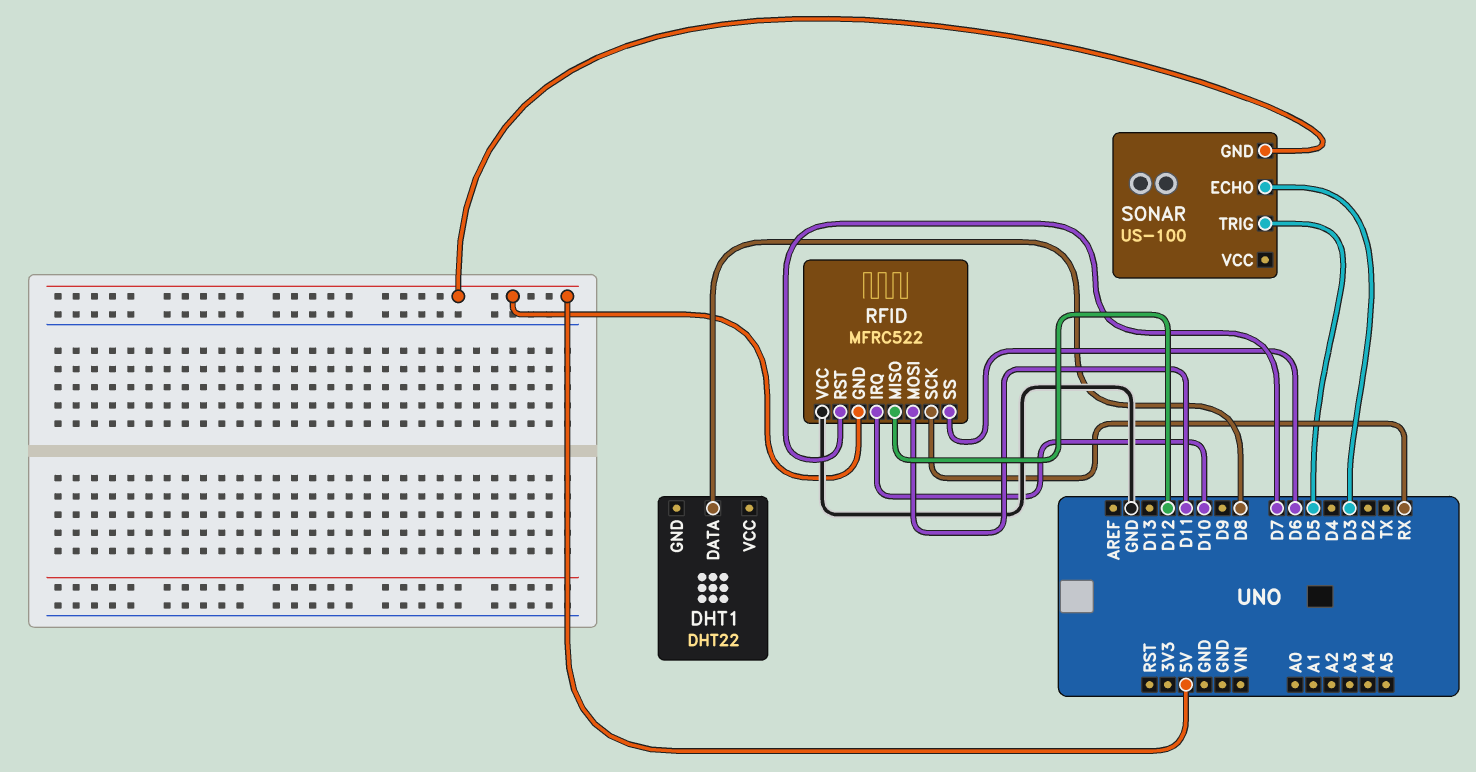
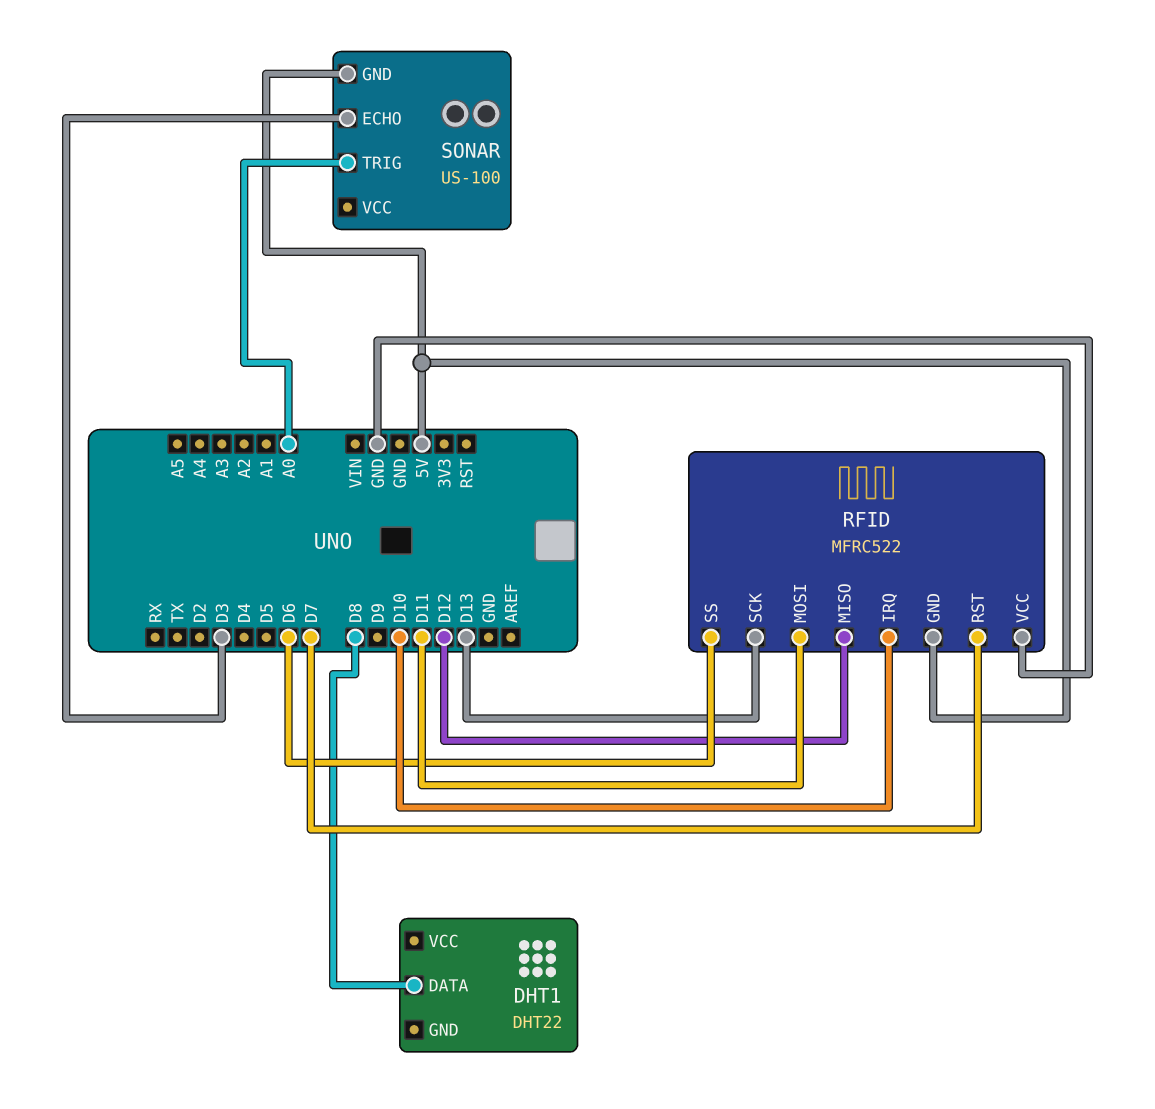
RFID pin SCK: RX -> D13
SONAR pin TRIG: D5 -> A0

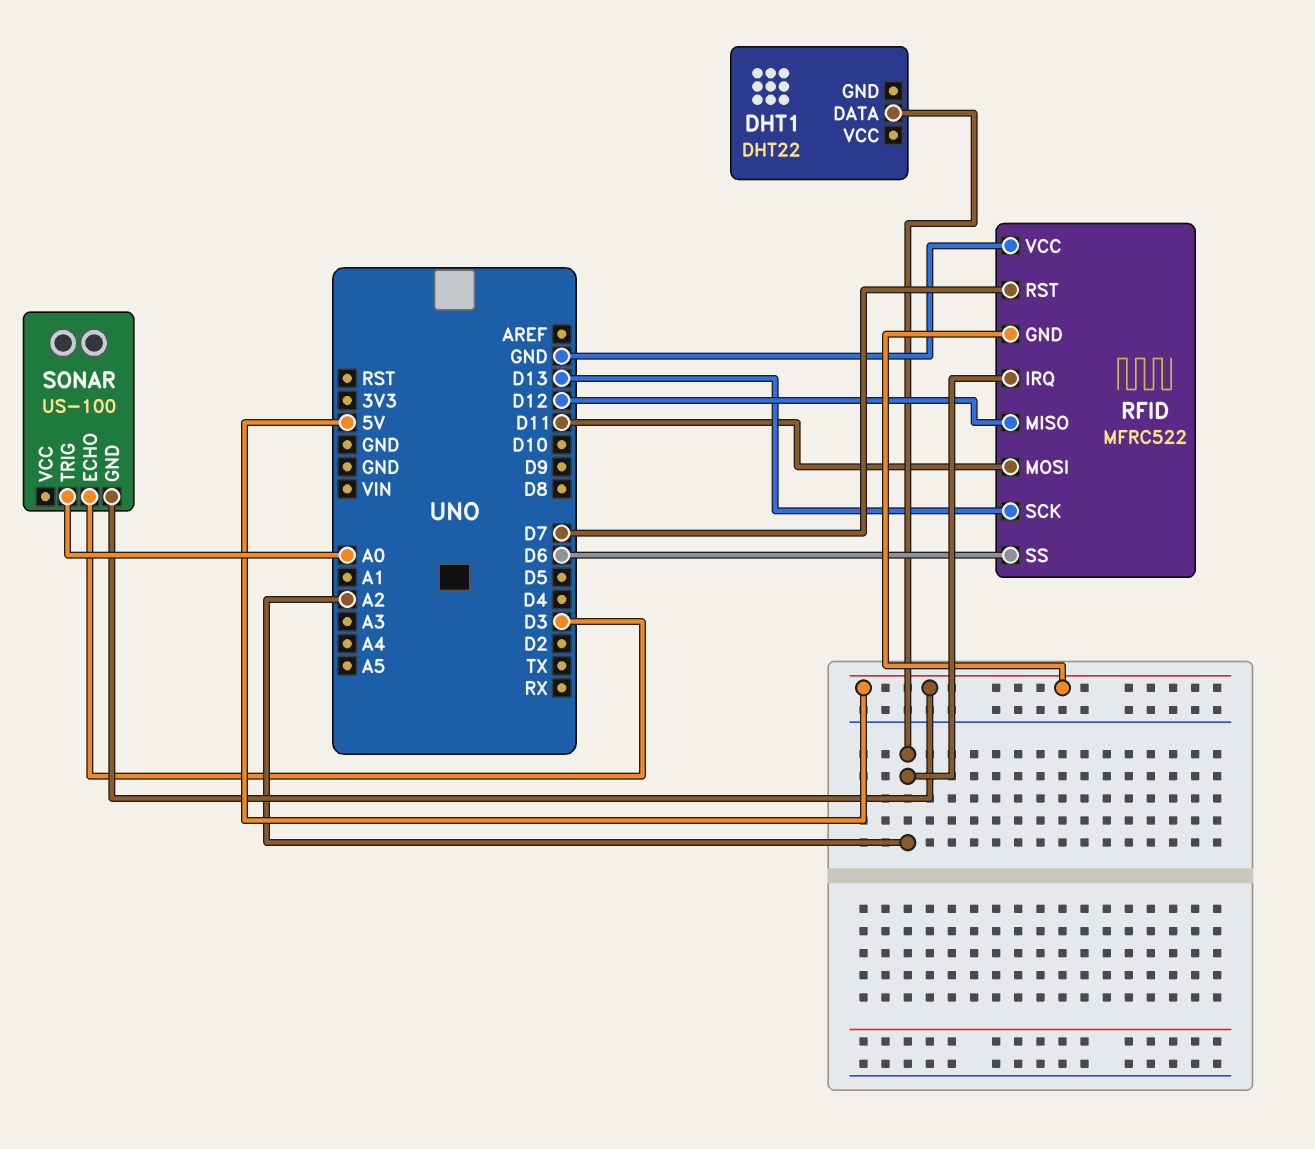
DHT1 pin DATA: D8 -> A2
RFID pin IRQ: D10 -> A2

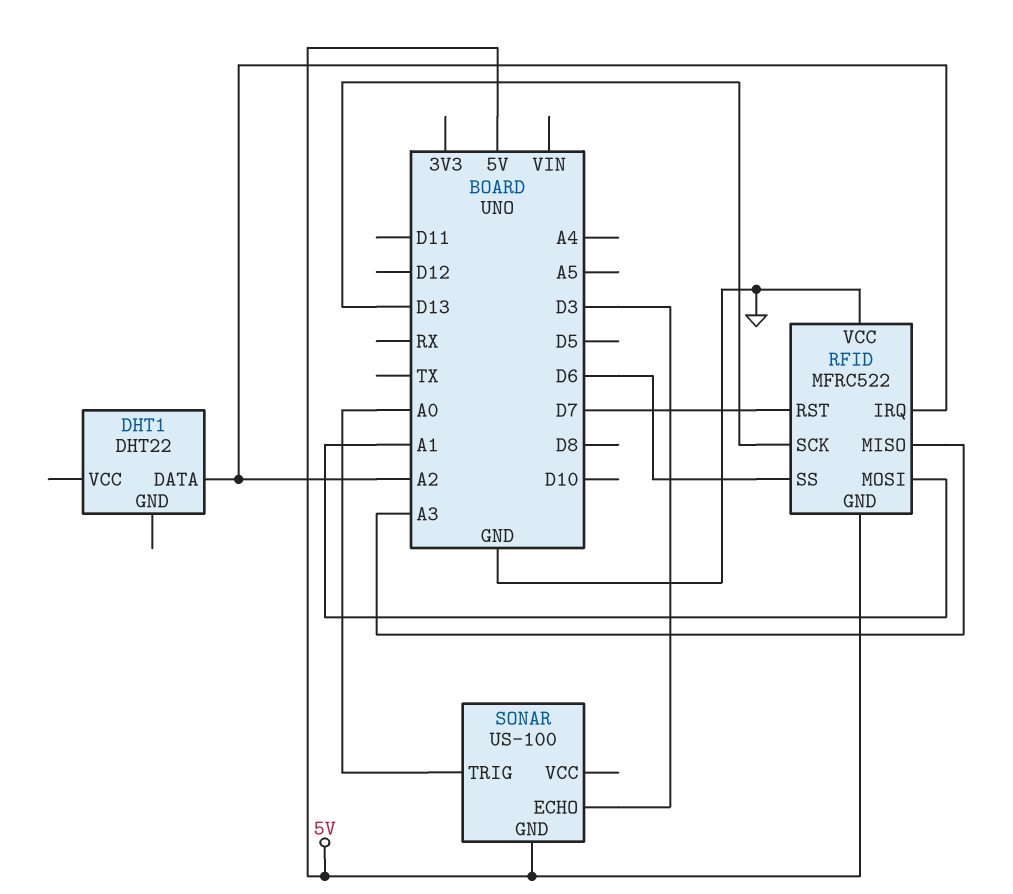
RFID pin MISO: D12 -> A3
RFID pin MOSI: D11 -> A1

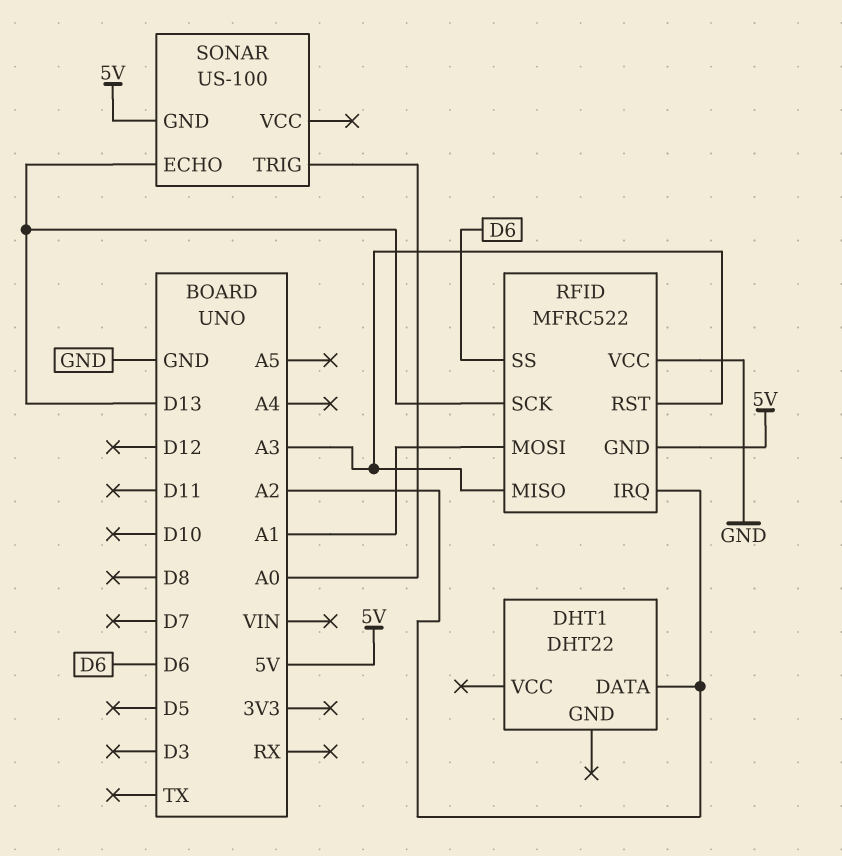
RFID pin RST: D7 -> A3
SONAR pin ECHO: D3 -> D13

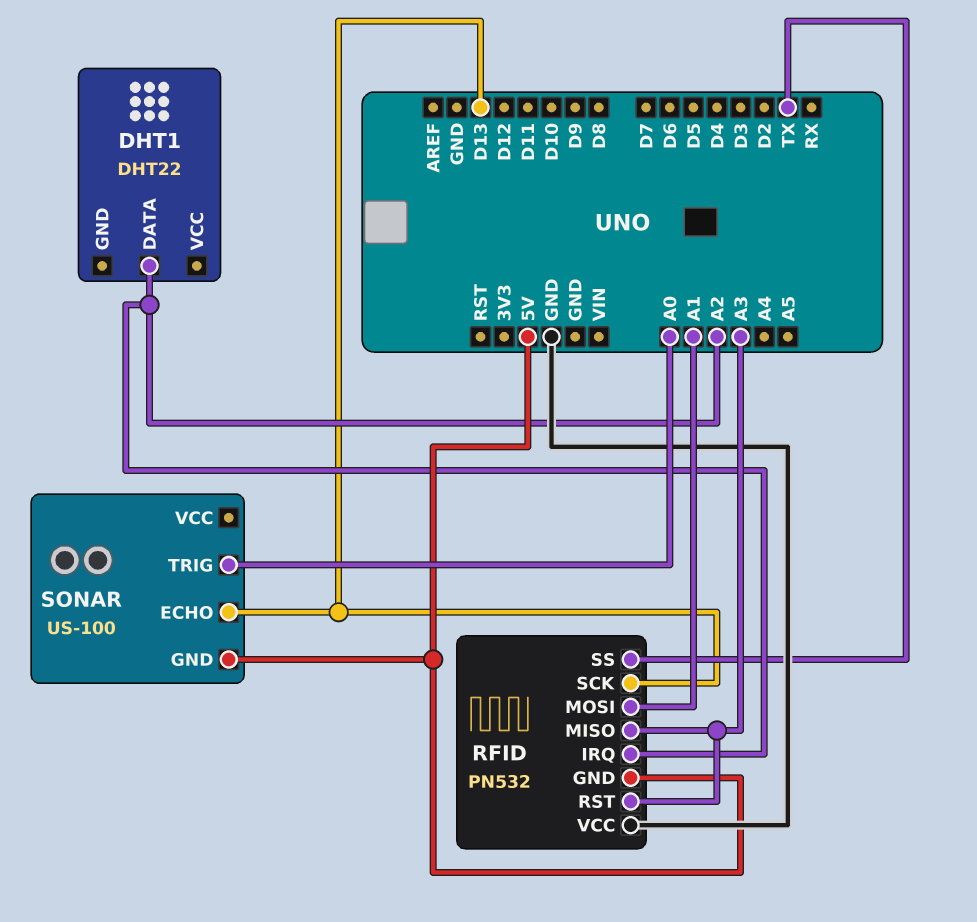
RFID: MFRC522 -> PN532
RFID pin SS: D6 -> TX

